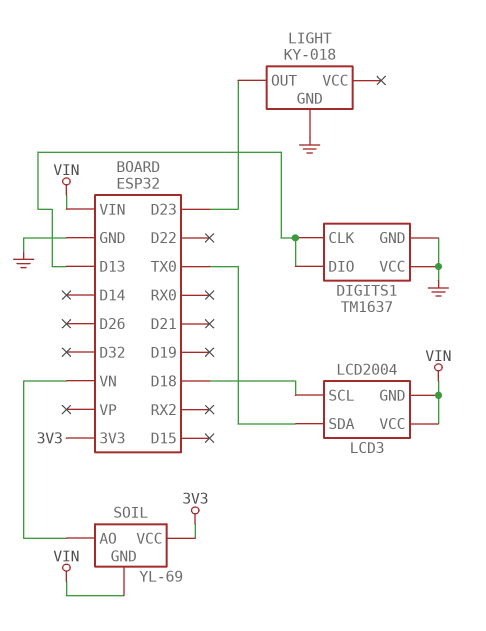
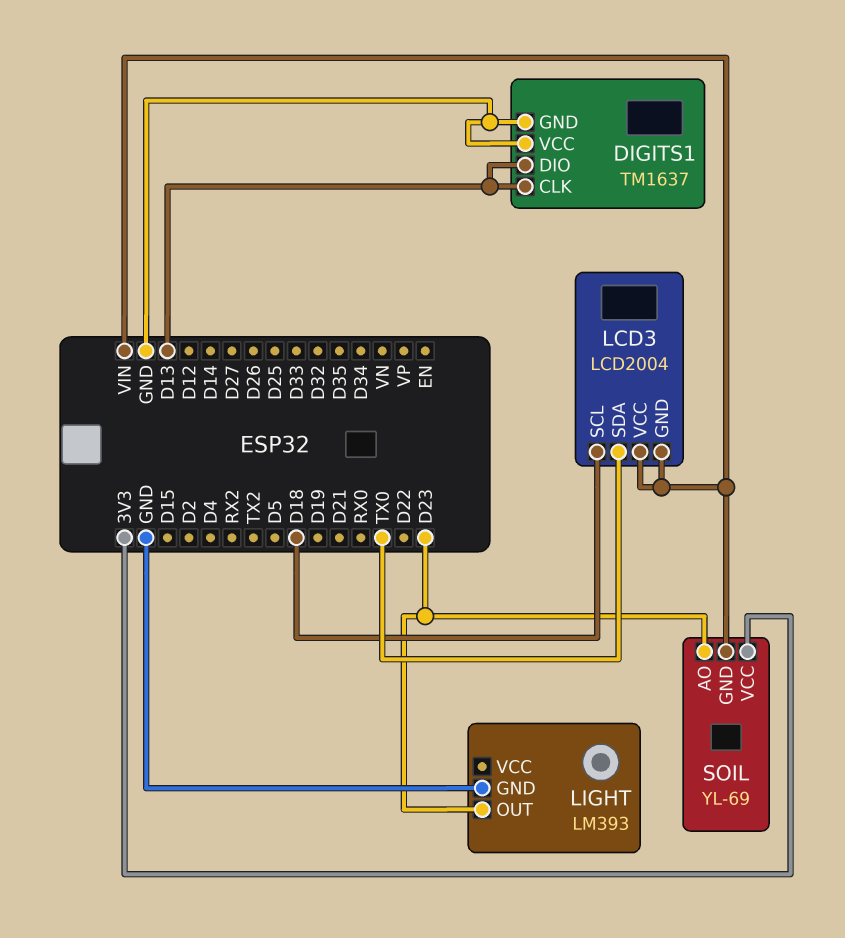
LIGHT: KY-018 -> LM393
SOIL pin AO: VN -> D23

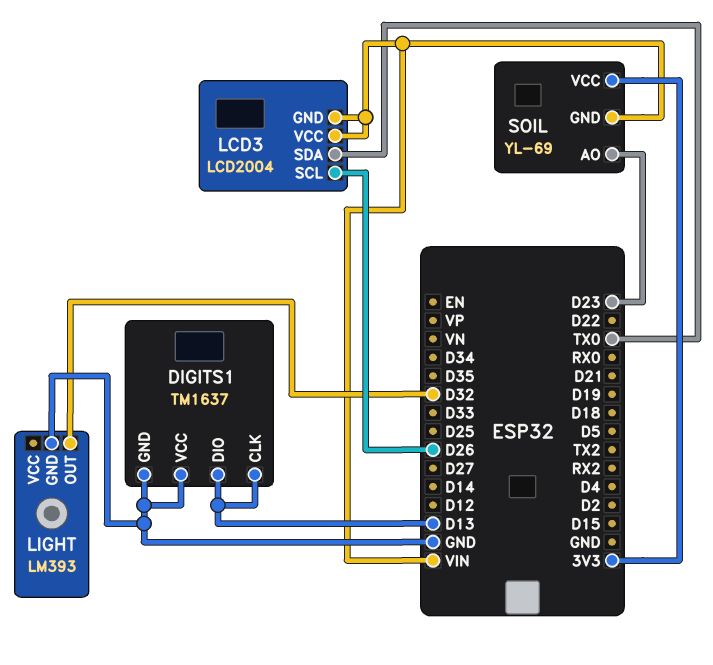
LCD3 pin SCL: D18 -> D26
LIGHT pin OUT: D23 -> D32

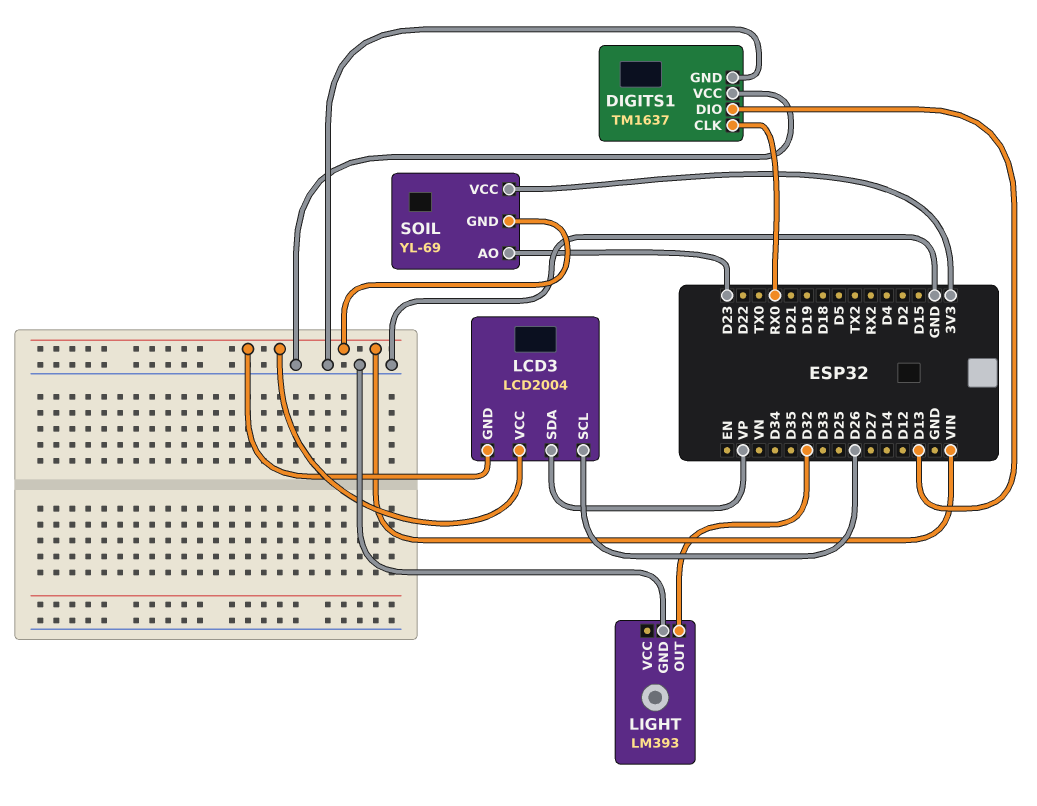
DIGITS1 pin CLK: D13 -> RX0
LCD3 pin SDA: TX0 -> VP

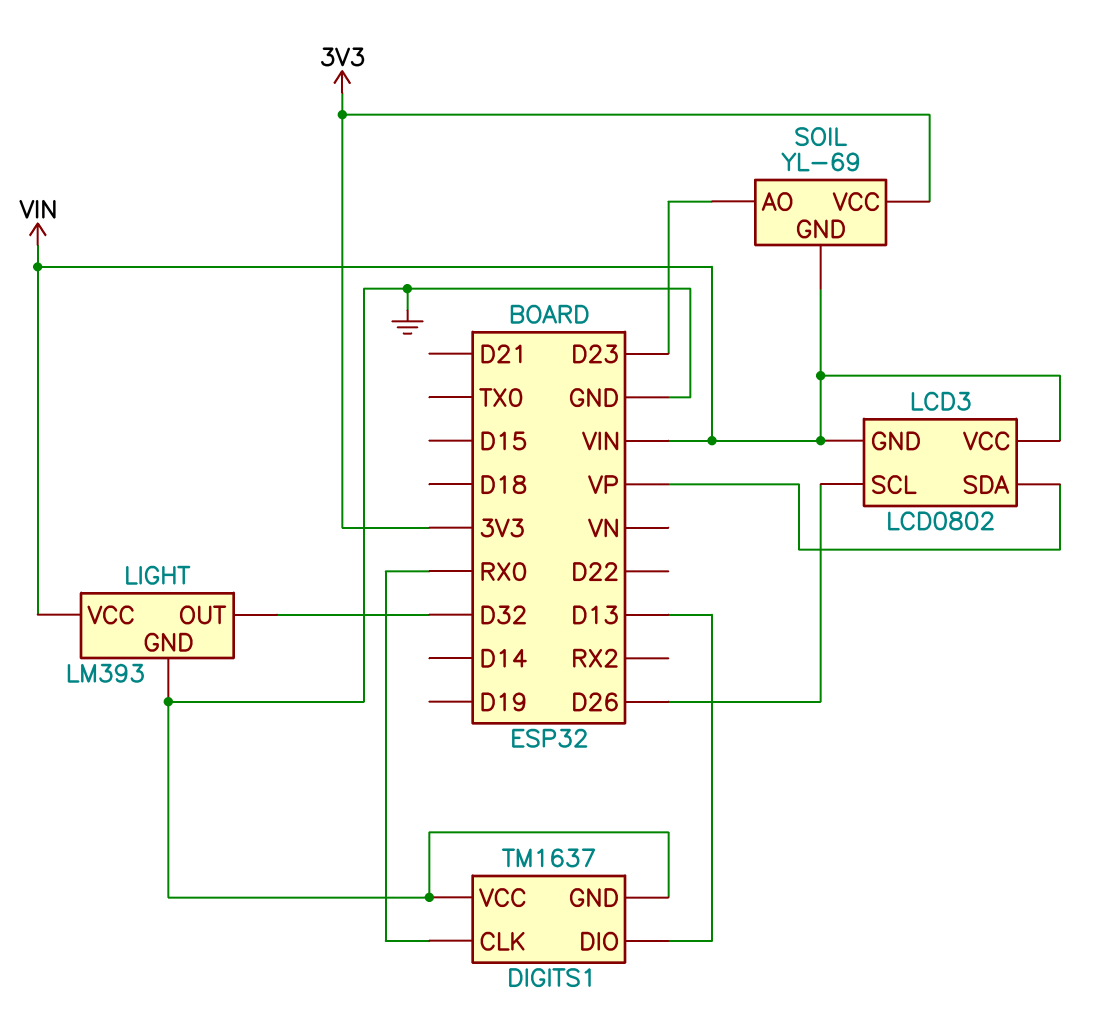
LCD3: LCD2004 -> LCD0802
LIGHT pin VCC: none -> VIN

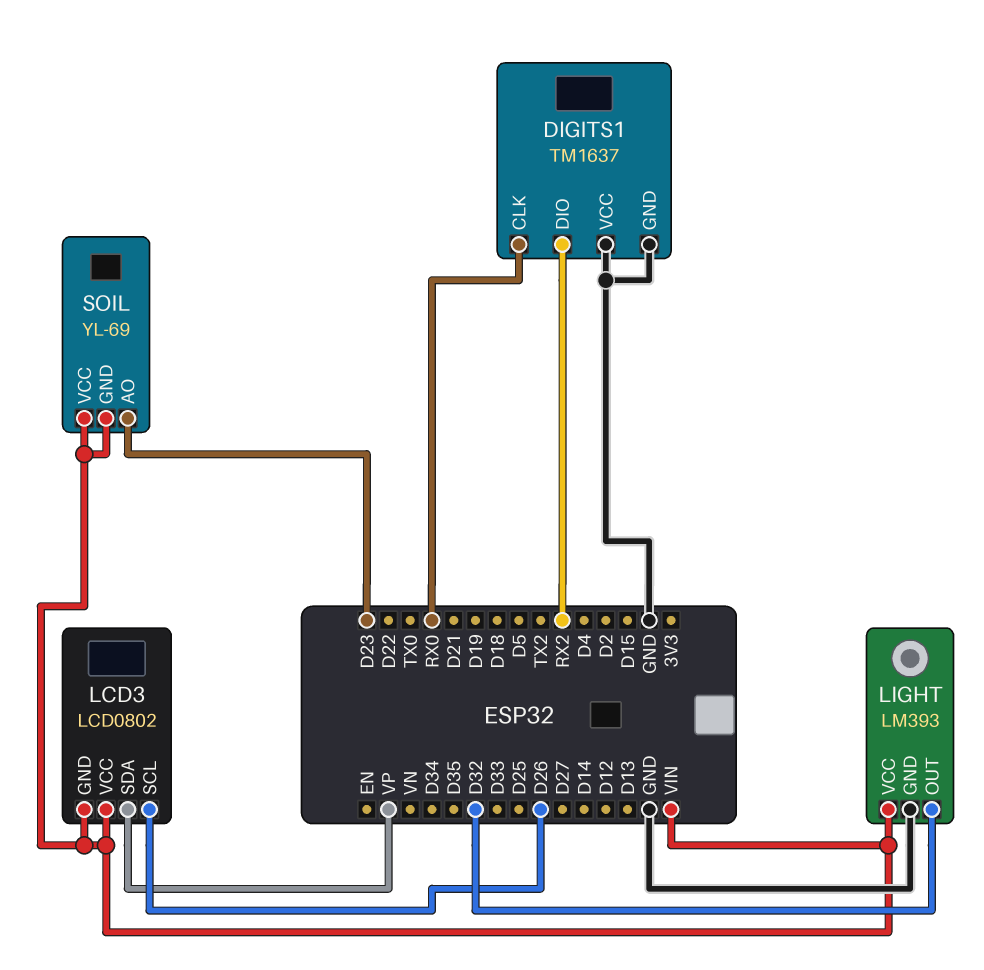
DIGITS1 pin DIO: D13 -> RX2
SOIL pin VCC: 3V3 -> VIN

